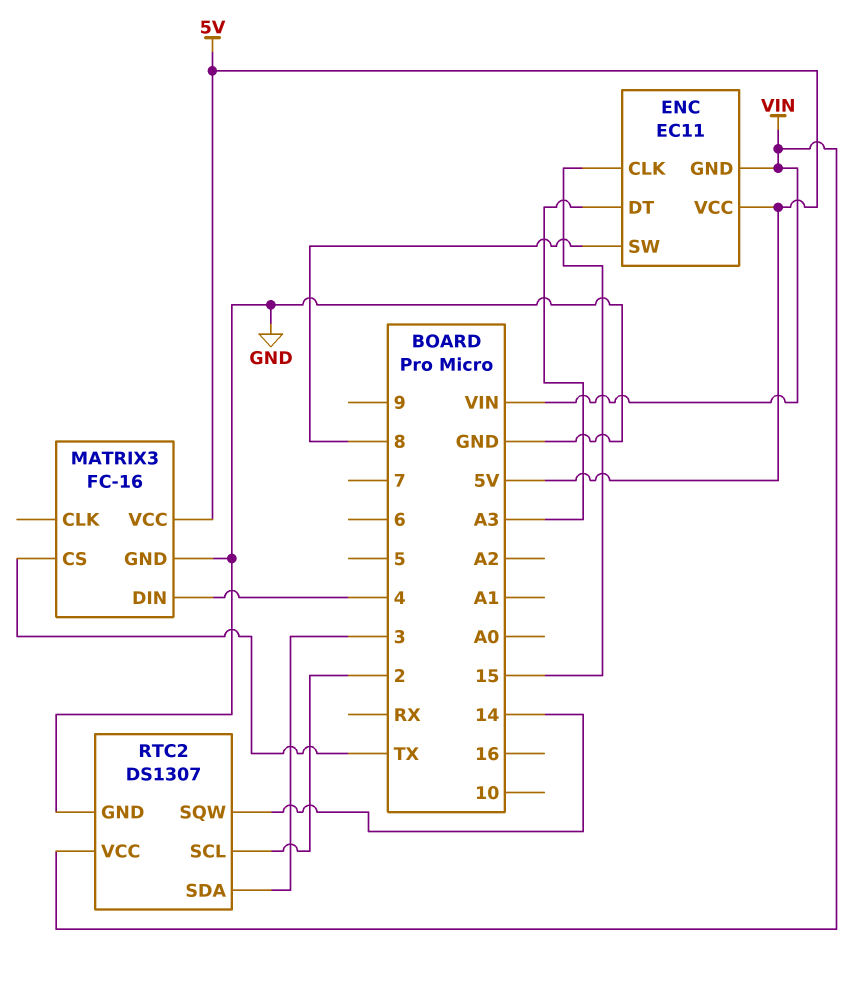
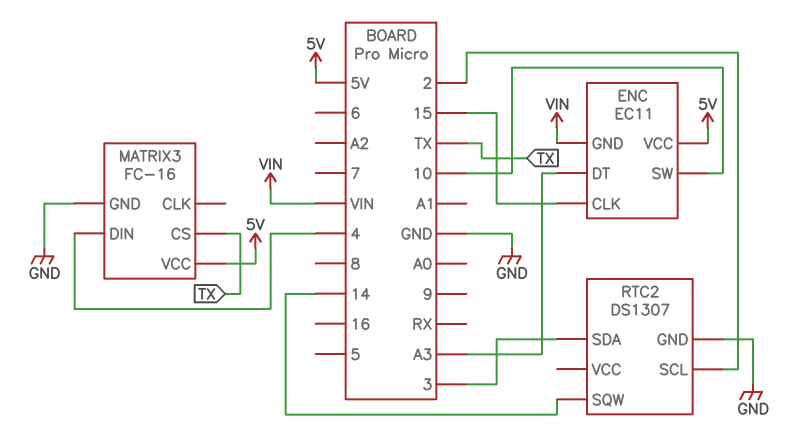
ENC pin SW: 8 -> 10
RTC2 pin VCC: VIN -> none

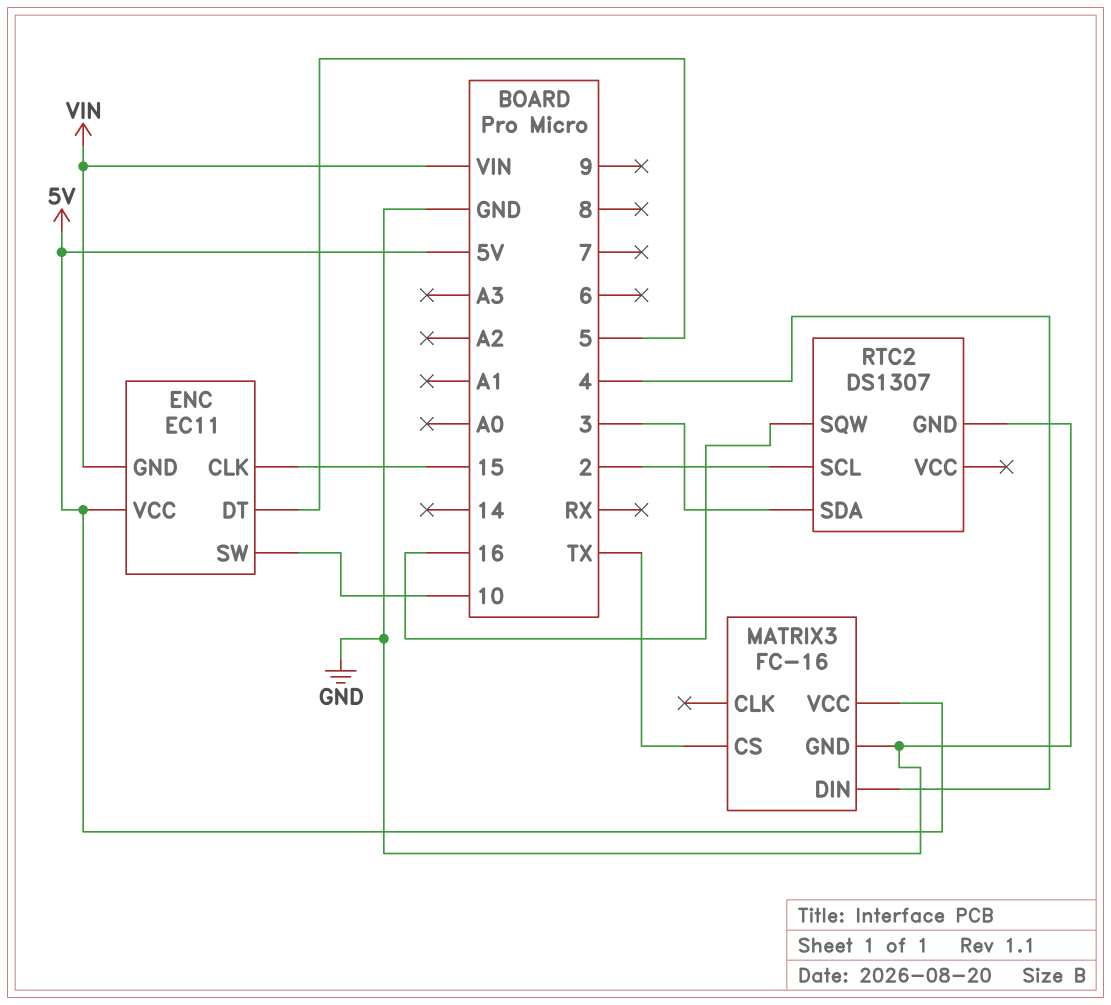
ENC pin DT: A3 -> 5
RTC2 pin SQW: 14 -> 16

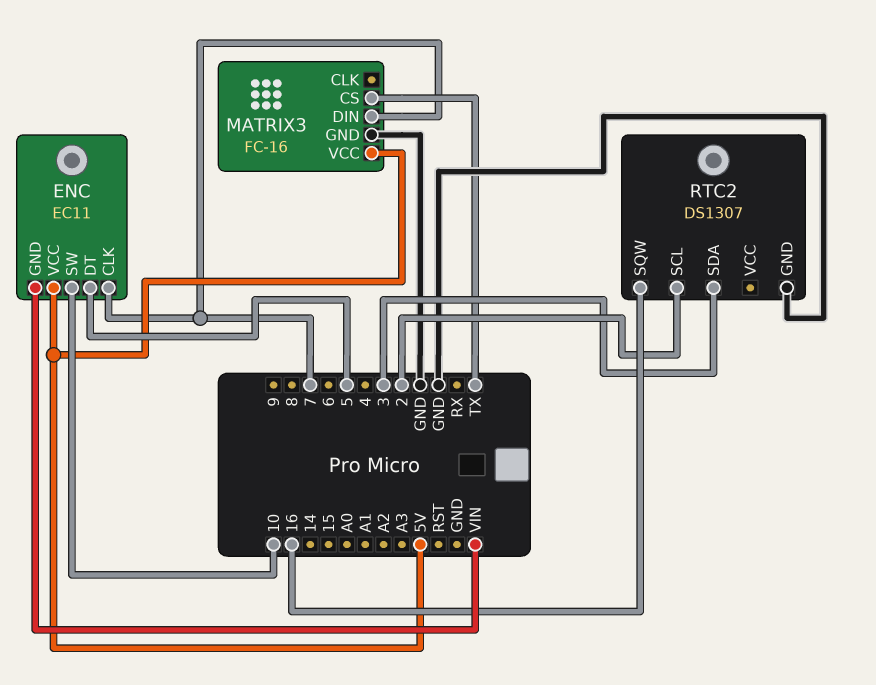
ENC pin CLK: 15 -> 7
MATRIX3 pin DIN: 4 -> 7

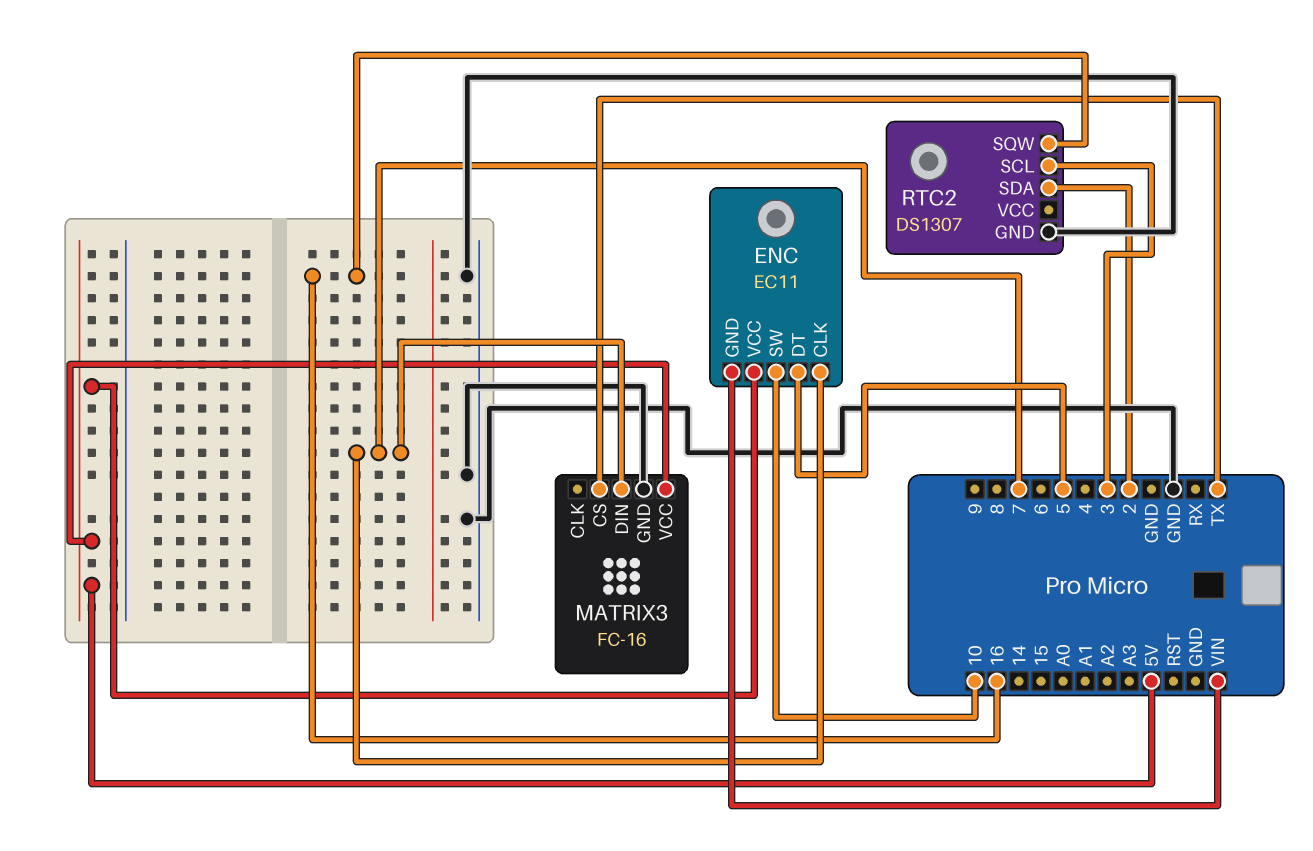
RTC2 pin SCL: 2 -> 3
RTC2 pin SDA: 3 -> 2

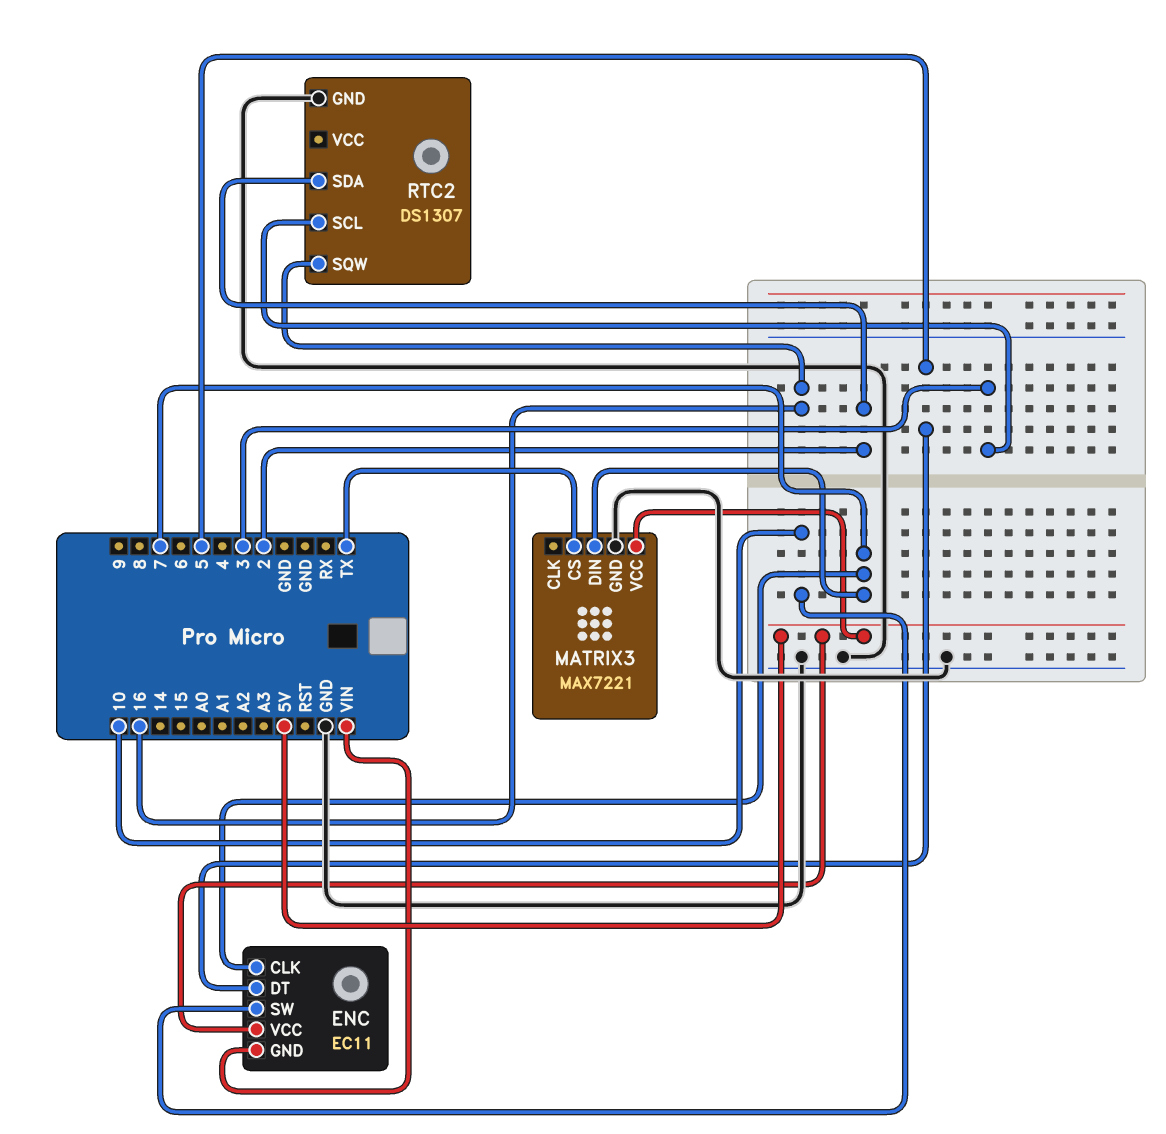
MATRIX3: FC-16 -> MAX7221

